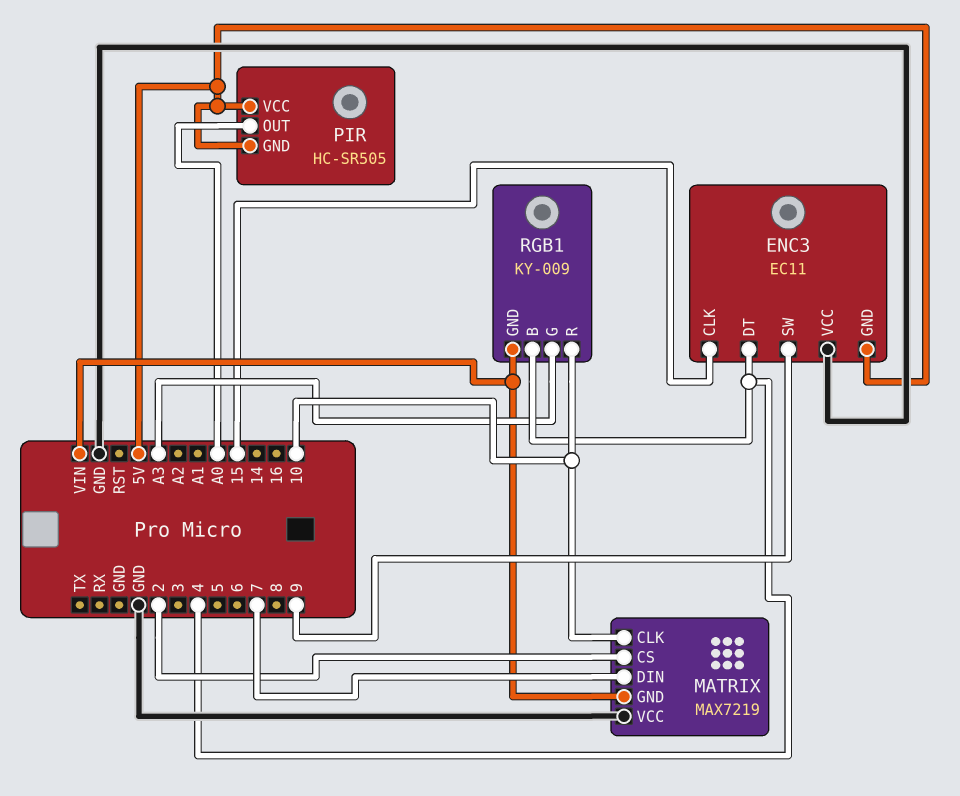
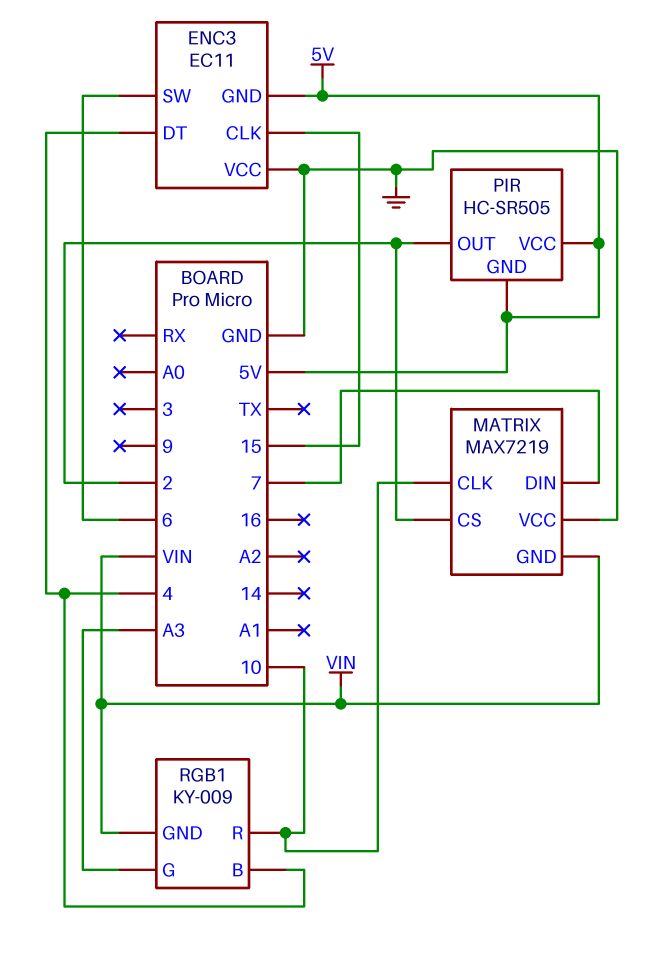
ENC3 pin SW: 9 -> 6
PIR pin OUT: A0 -> 2

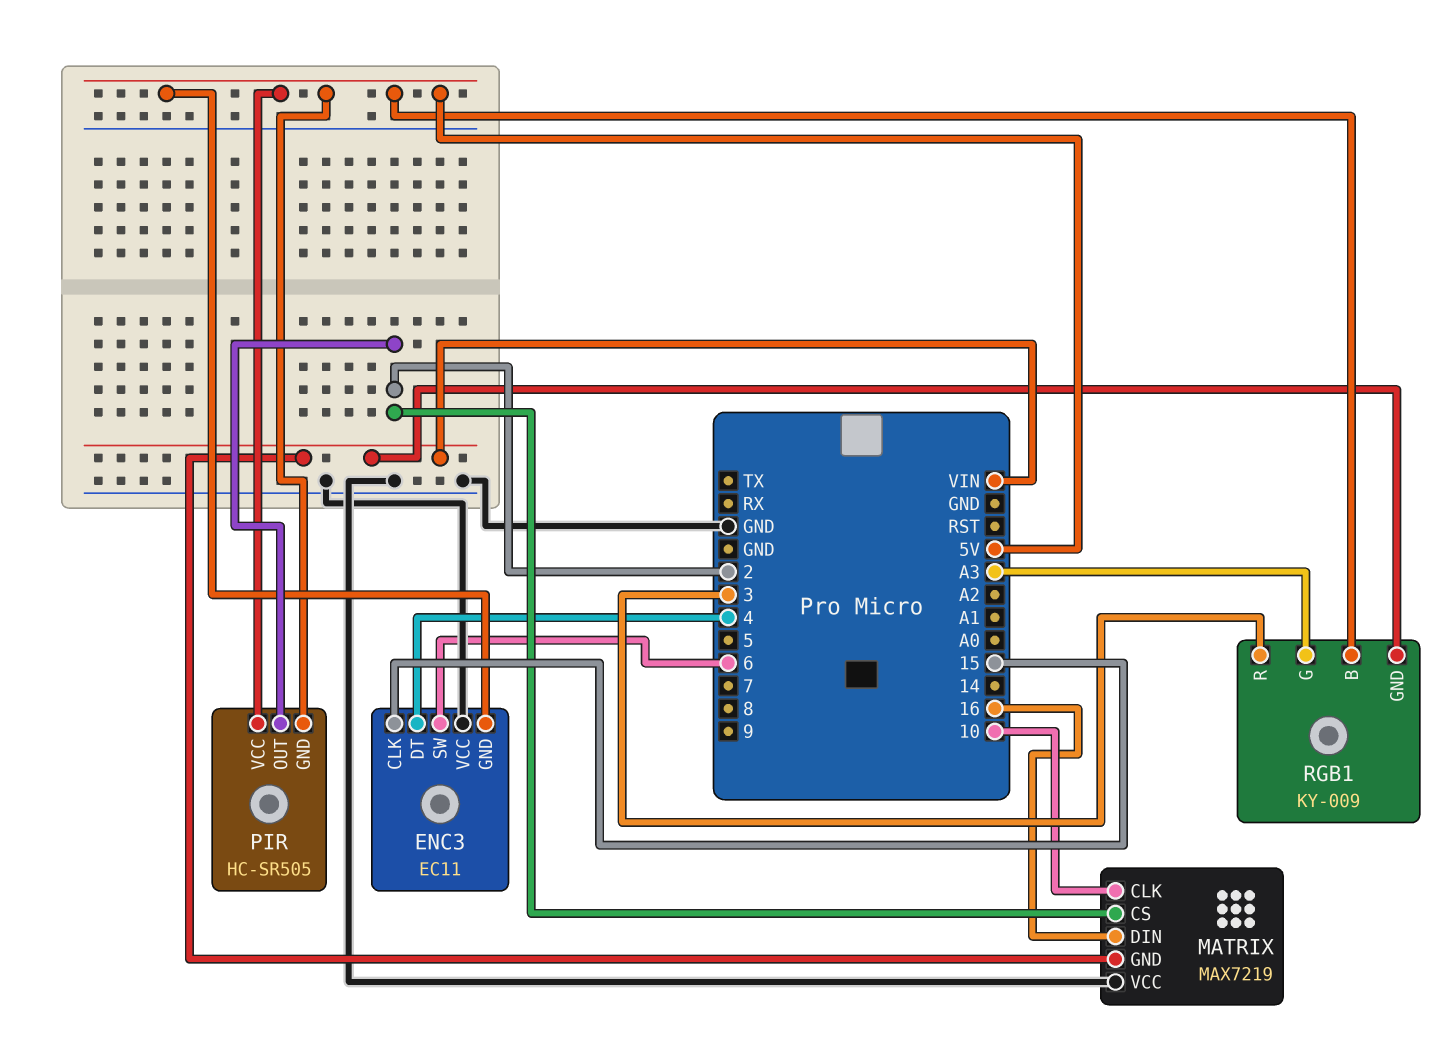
MATRIX pin DIN: 7 -> 16
RGB1 pin B: 4 -> 5V
RGB1 pin R: 10 -> 3

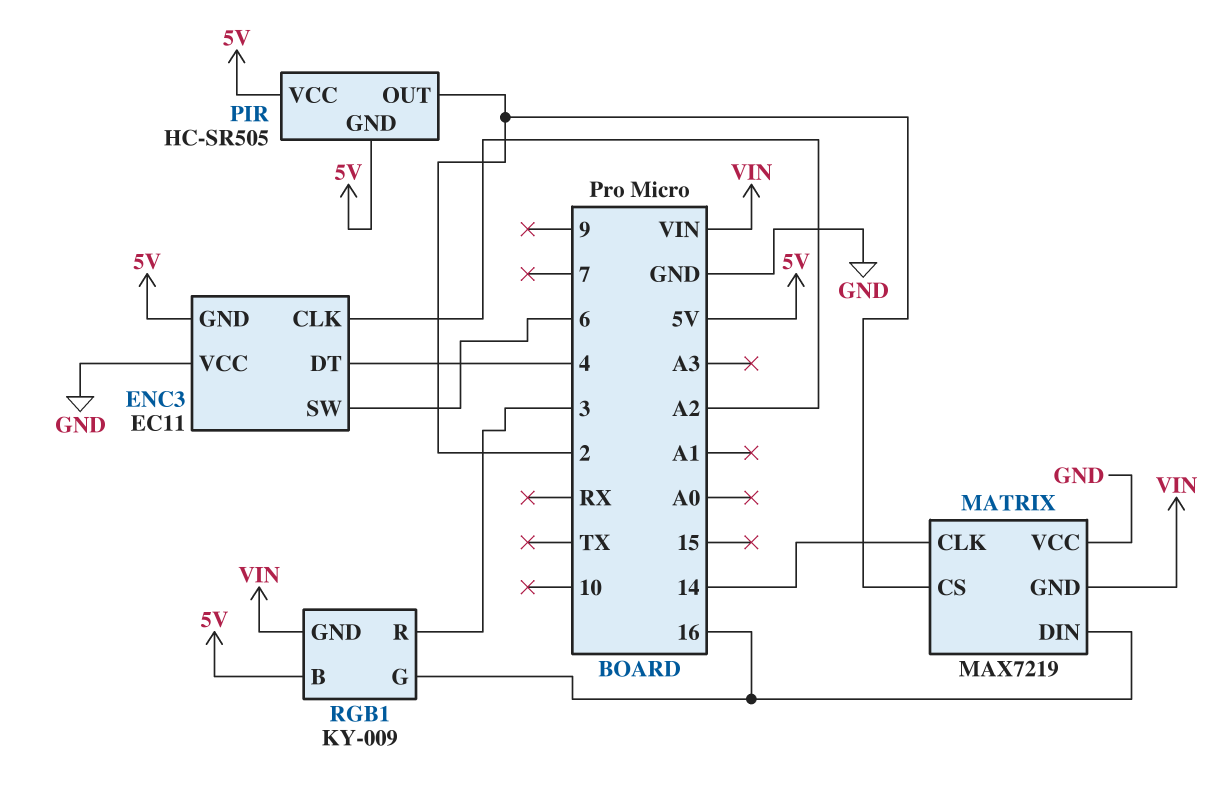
ENC3 pin CLK: 15 -> A2
MATRIX pin CLK: 10 -> 14
RGB1 pin G: A3 -> 16

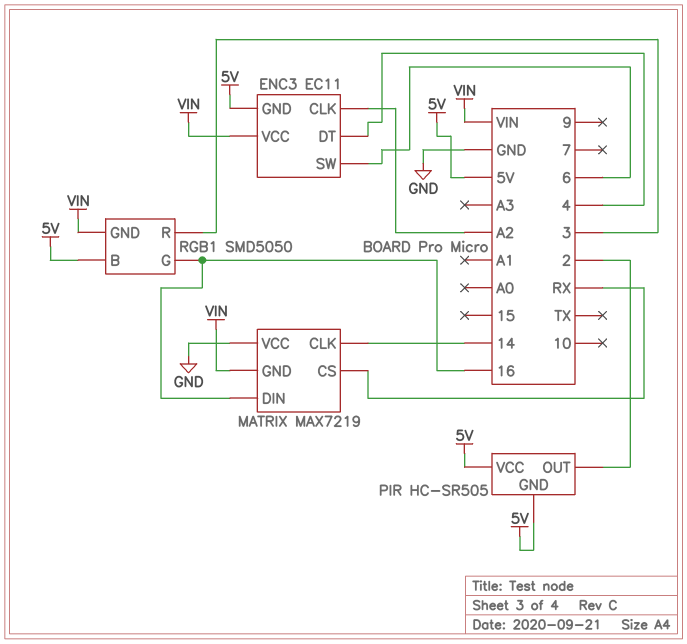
ENC3 pin VCC: GND -> VIN
MATRIX pin CS: 2 -> RX
RGB1: KY-009 -> SMD5050

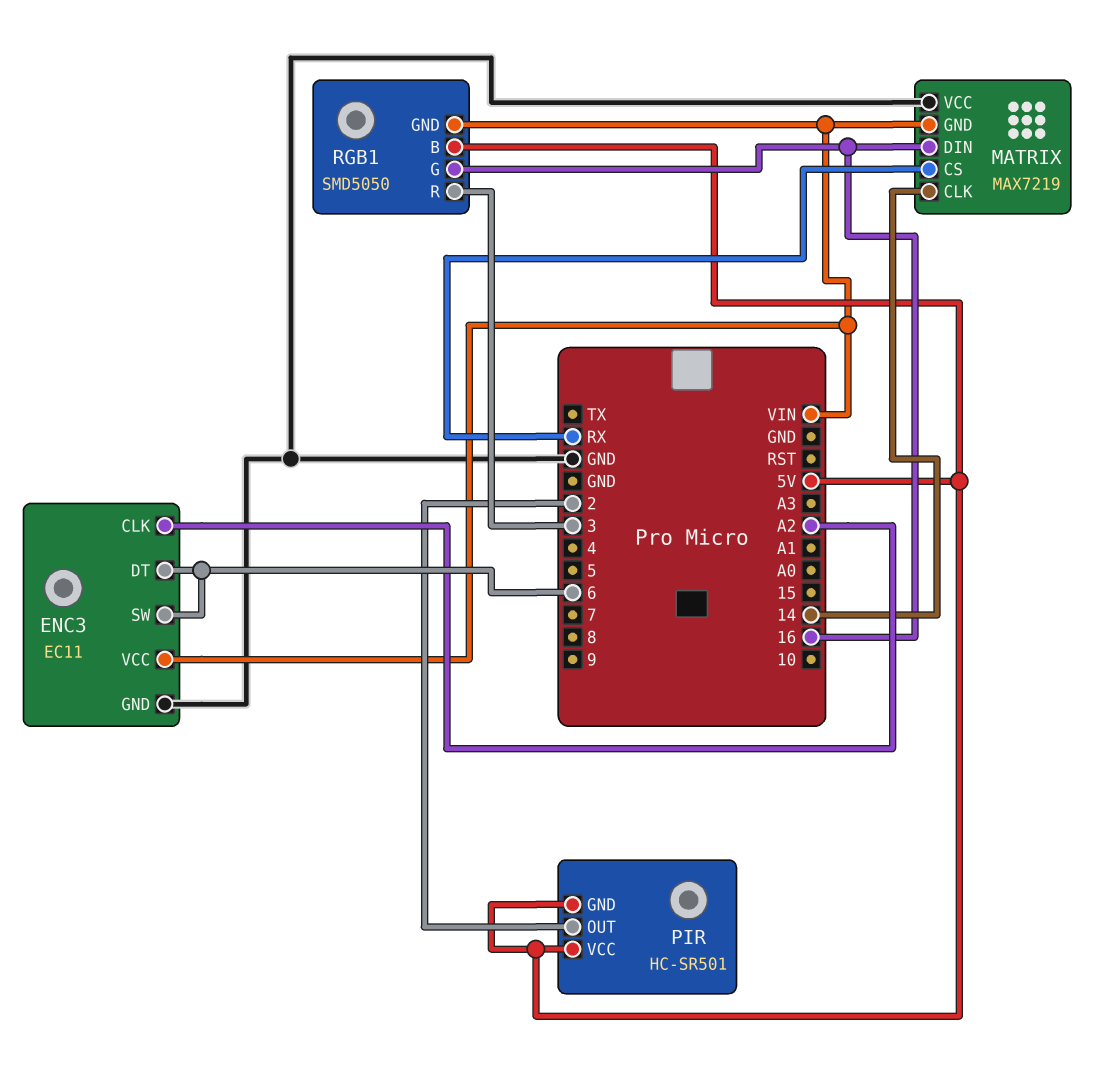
ENC3 pin DT: 4 -> 6
ENC3 pin GND: 5V -> GND
PIR: HC-SR505 -> HC-SR501

